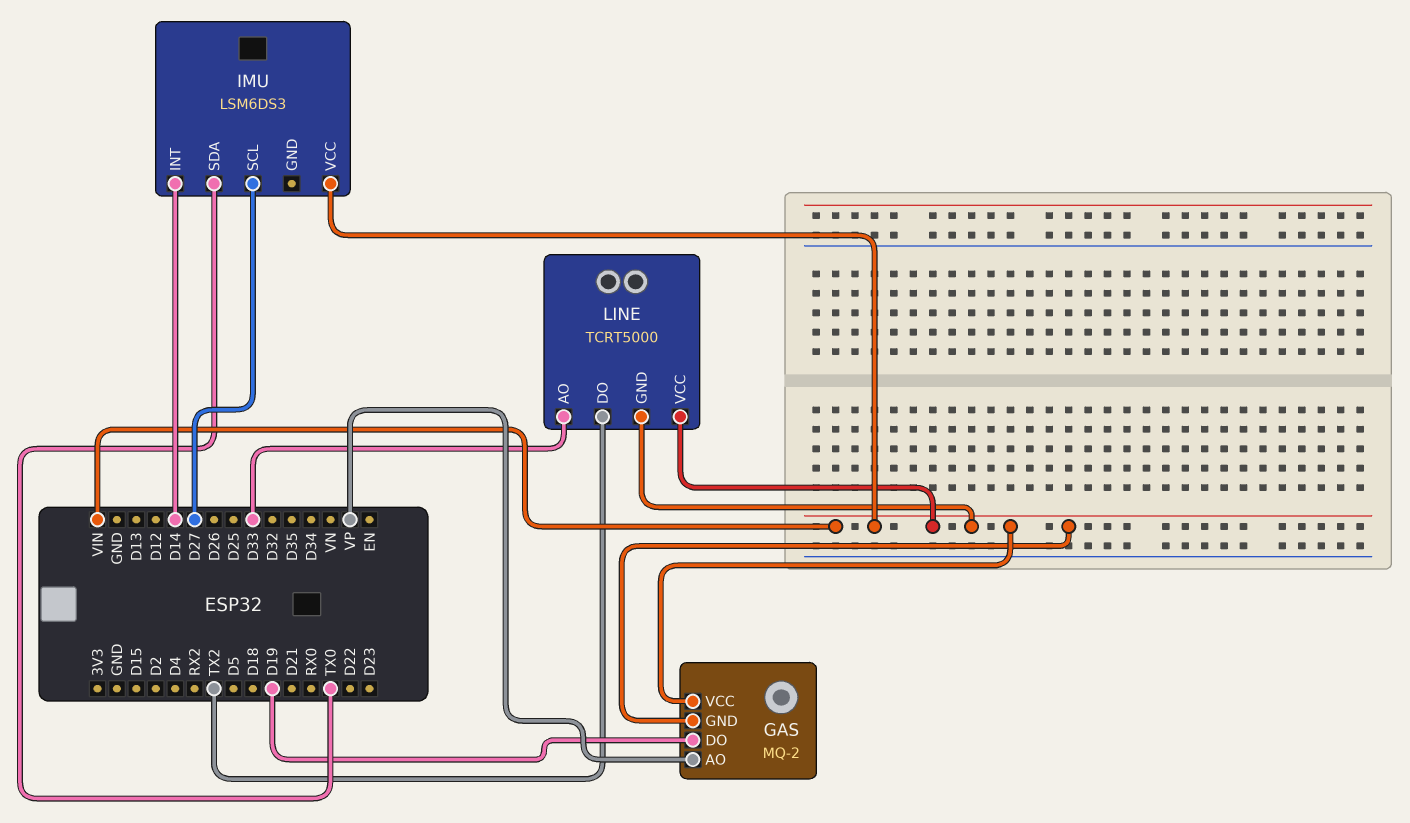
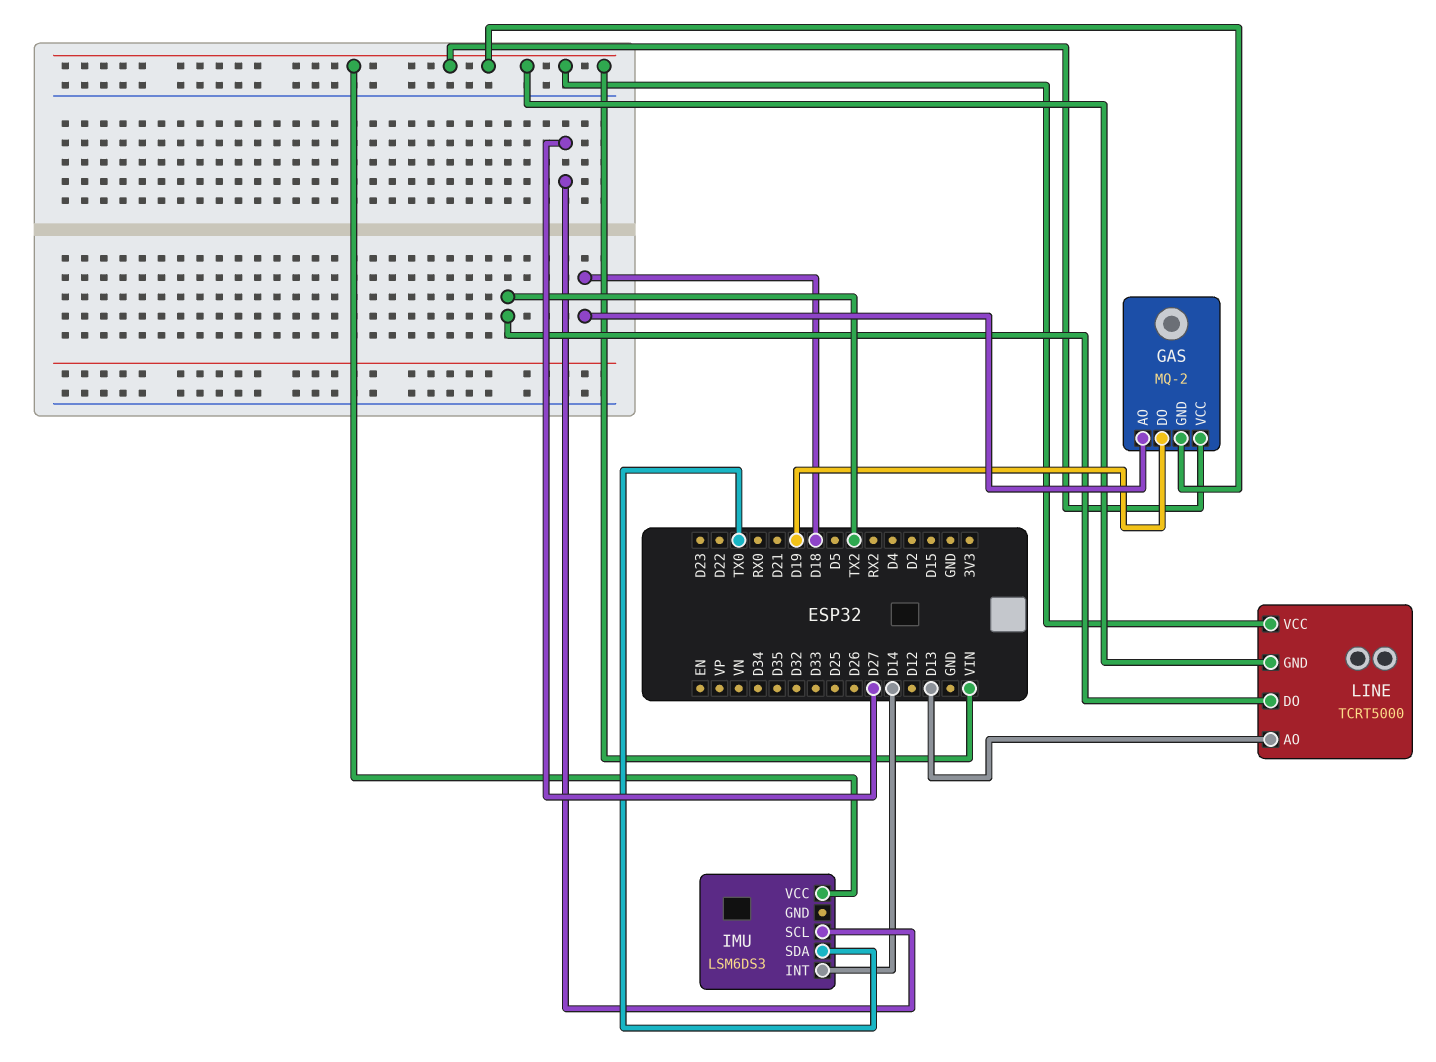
GAS pin AO: VP -> D18
LINE pin AO: D33 -> D13

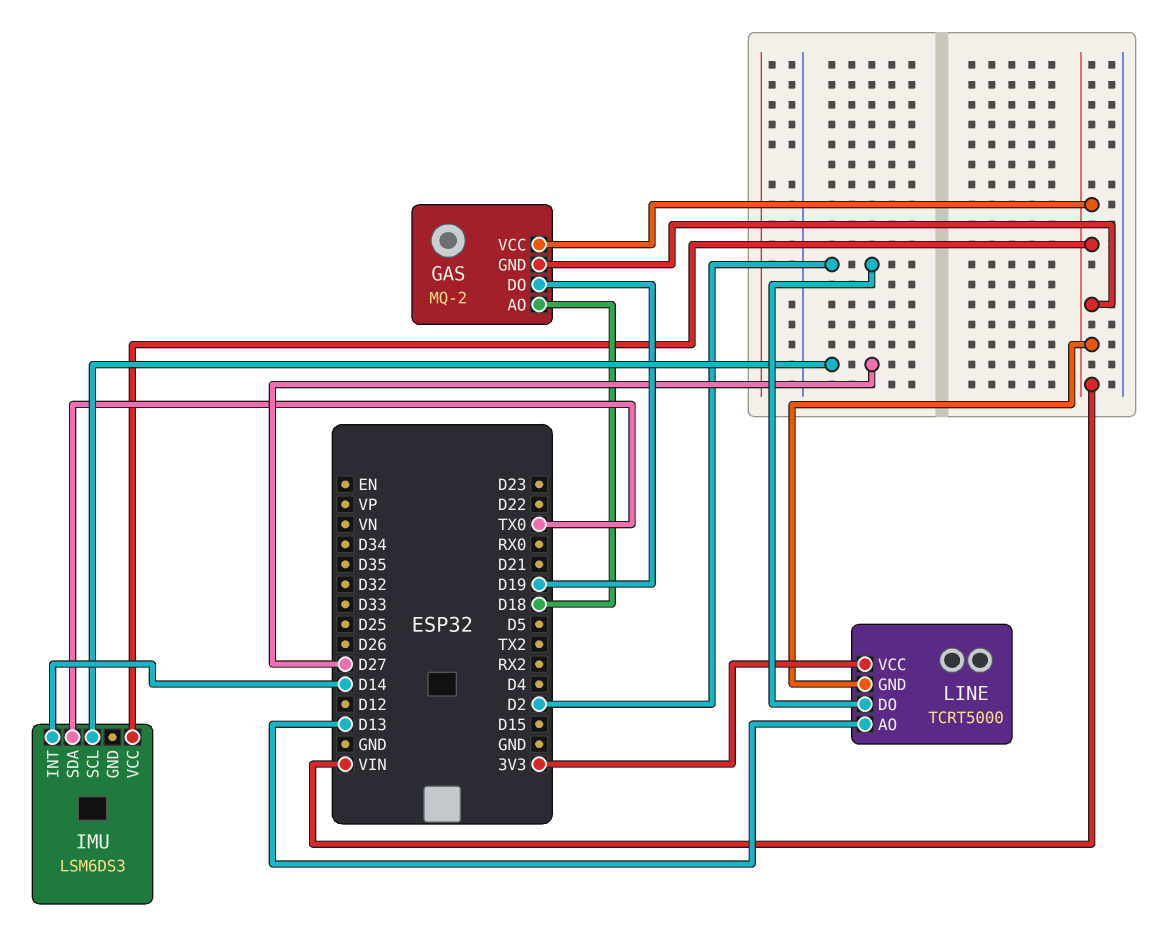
LINE pin DO: TX2 -> D2
LINE pin VCC: VIN -> 3V3

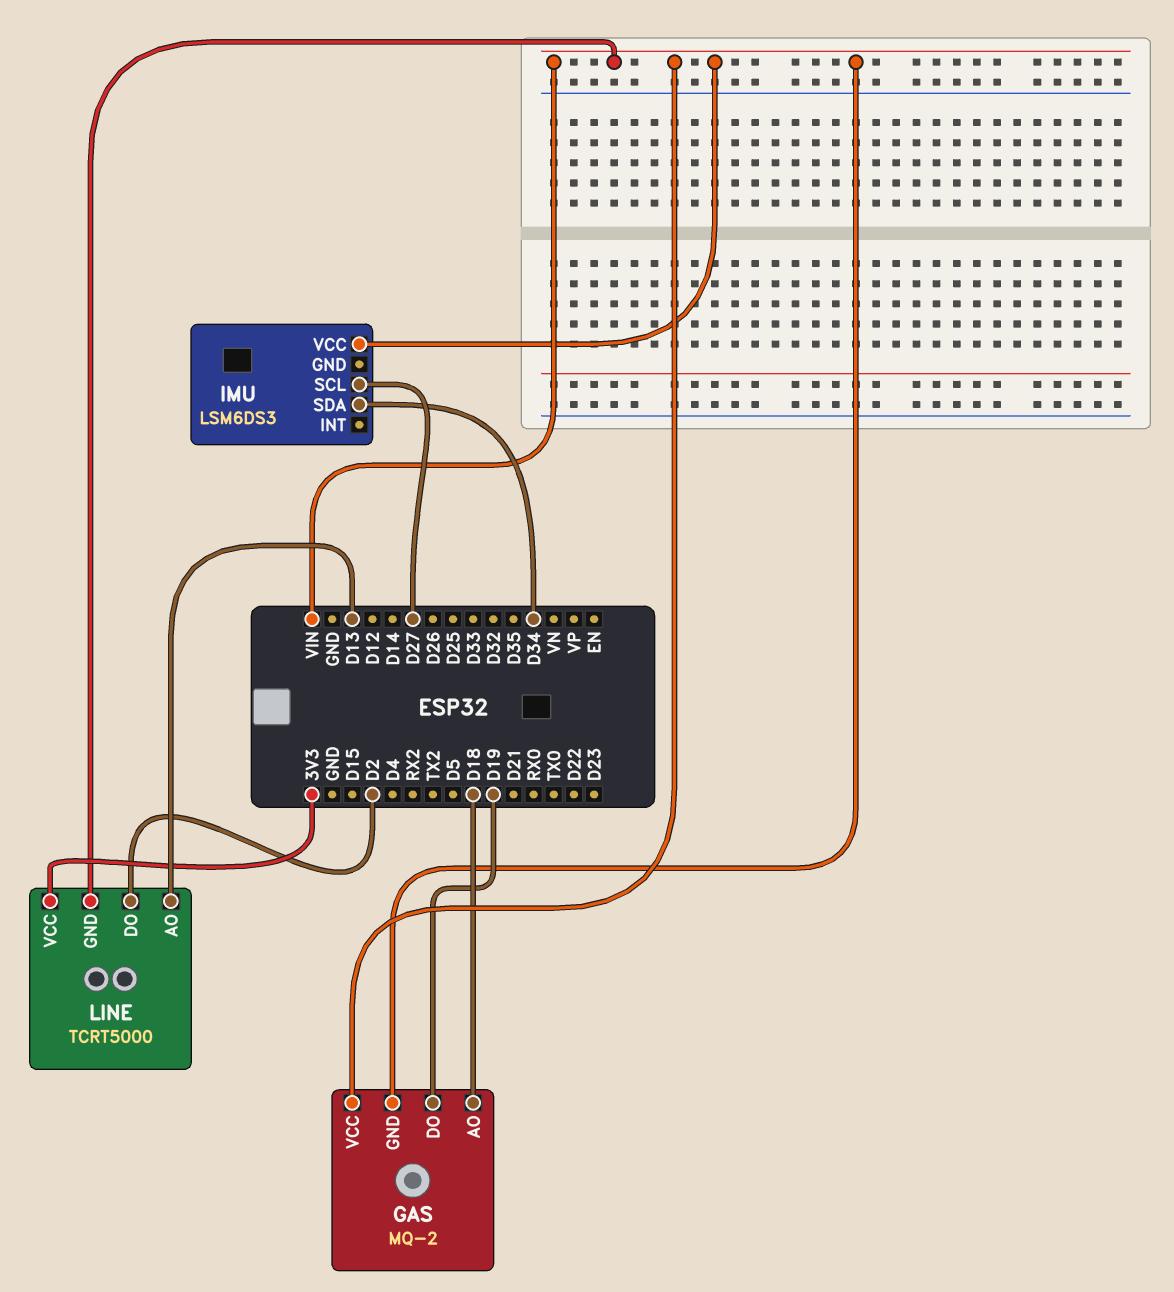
IMU pin INT: D14 -> none
IMU pin SDA: TX0 -> D34

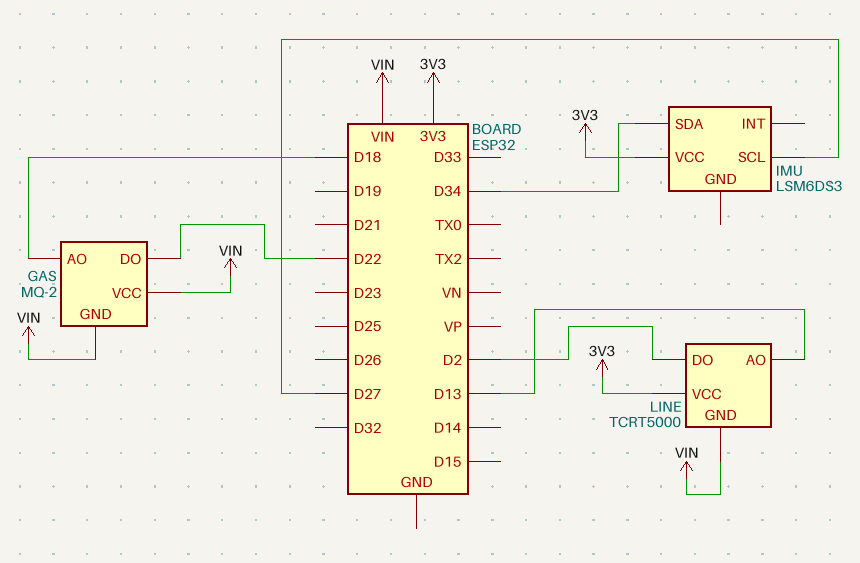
GAS pin DO: D19 -> D22
IMU pin VCC: VIN -> 3V3

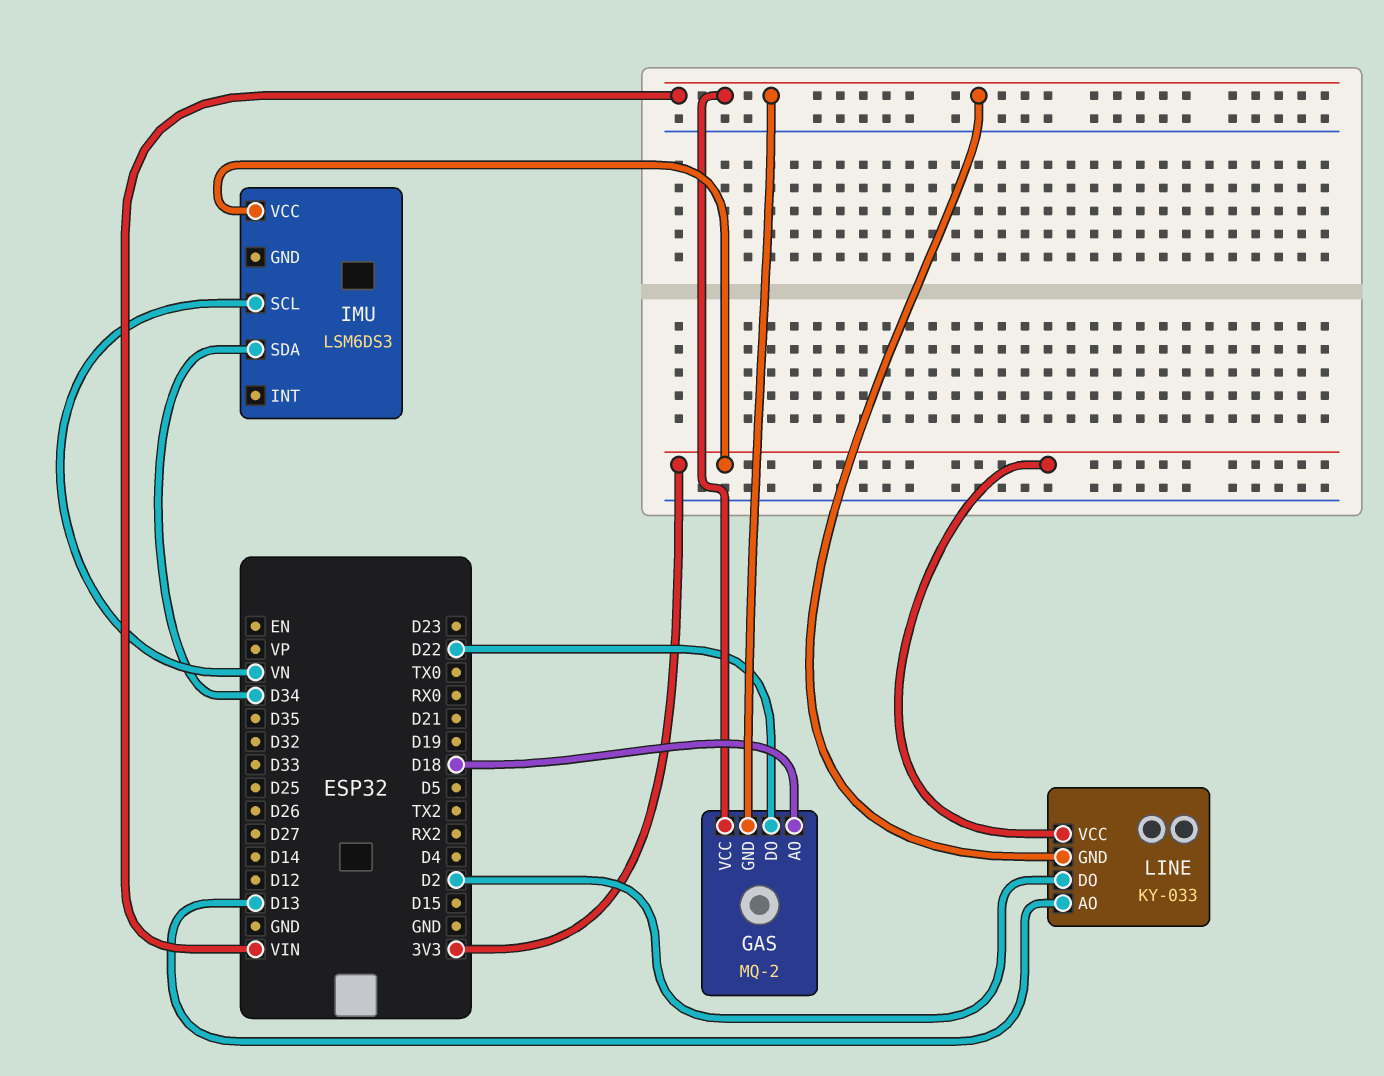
IMU pin SCL: D27 -> VN
LINE: TCRT5000 -> KY-033

